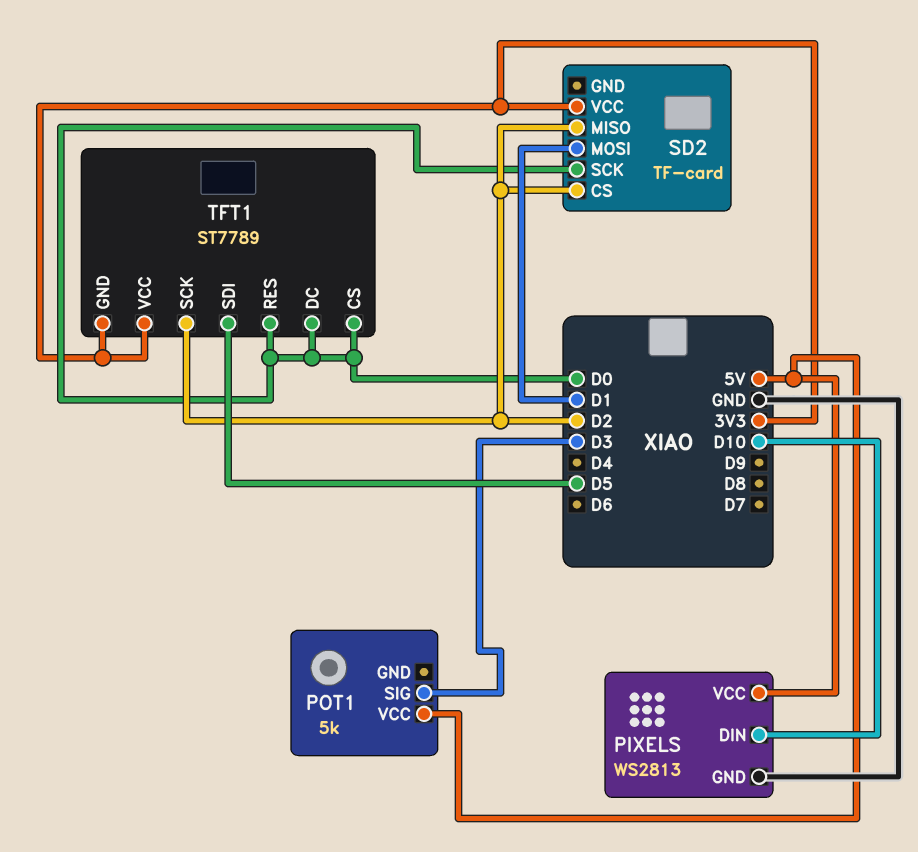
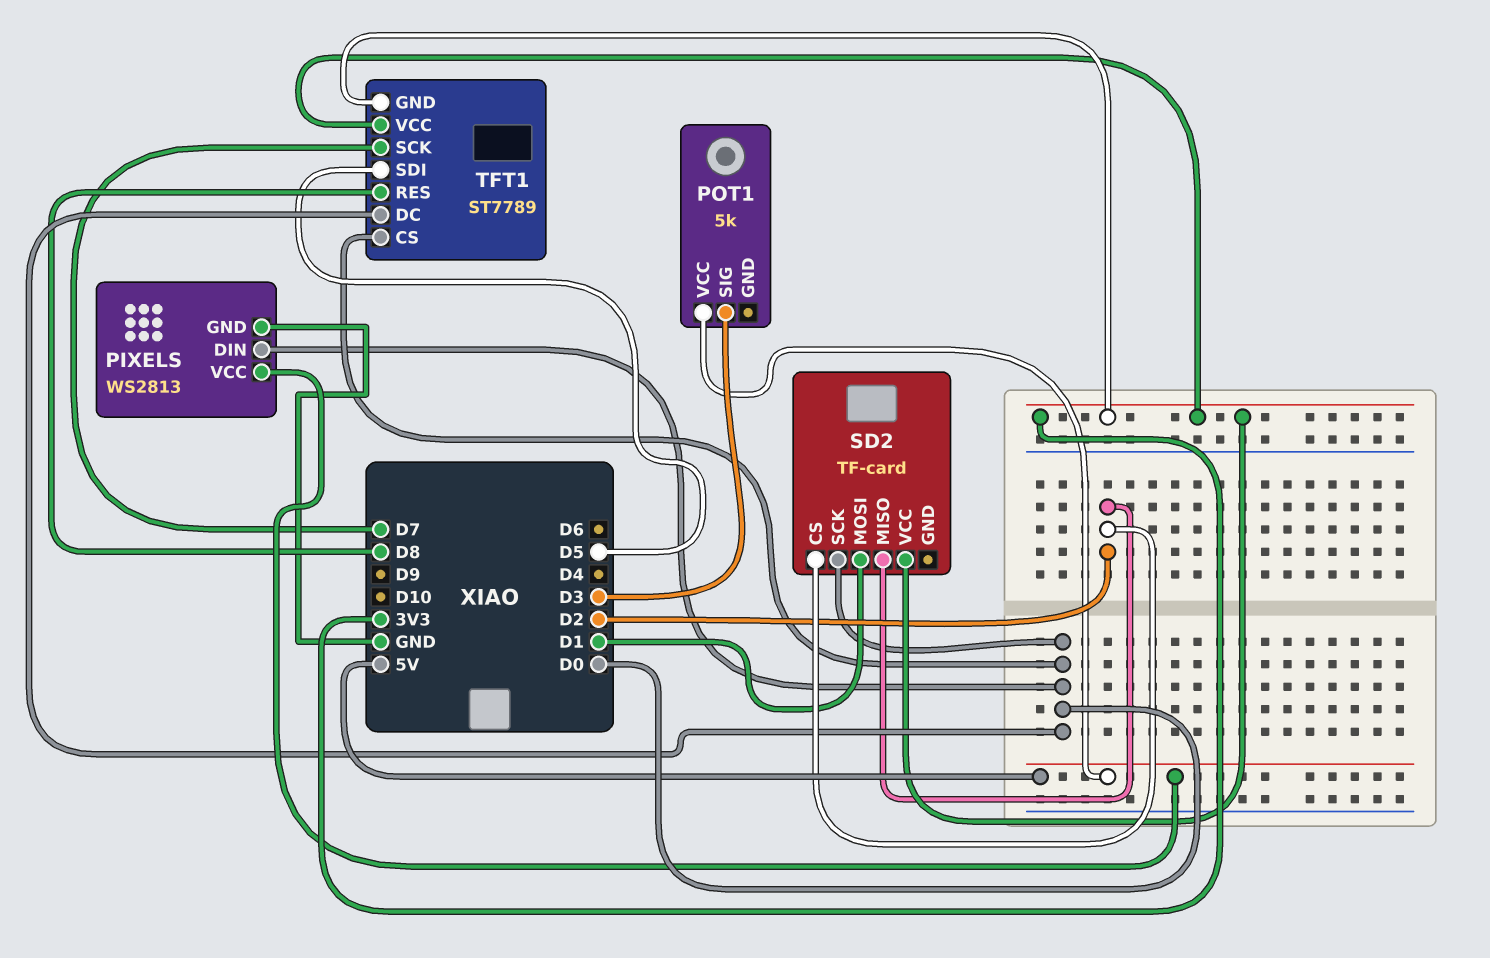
PIXELS pin DIN: D10 -> D0
TFT1 pin RES: D0 -> D8
TFT1 pin SCK: D2 -> D7

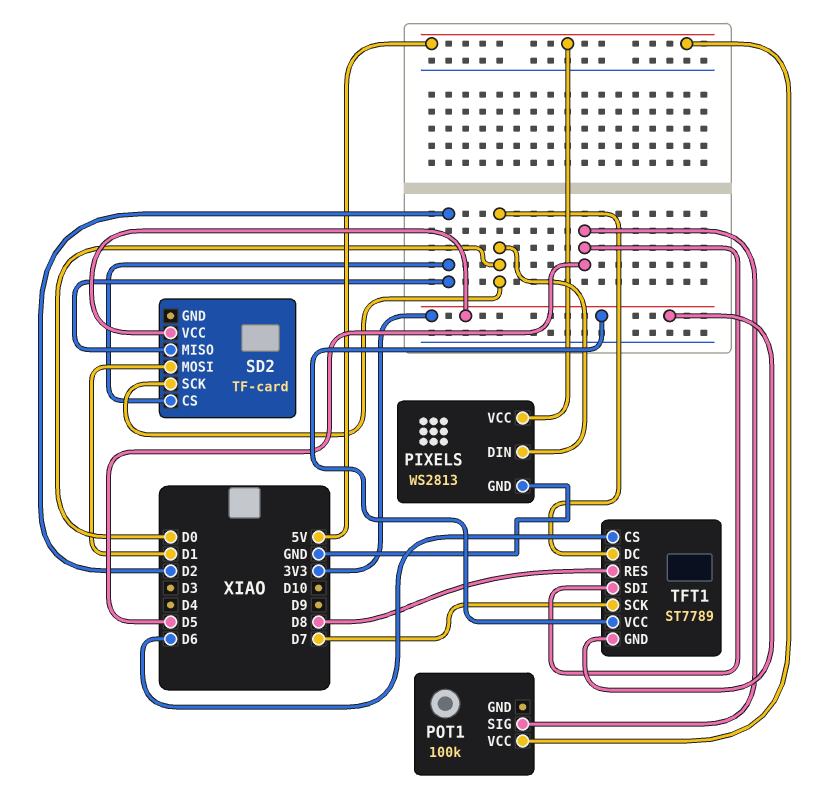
POT1: 5k -> 100k
POT1 pin SIG: D3 -> D5
TFT1 pin CS: D0 -> D6

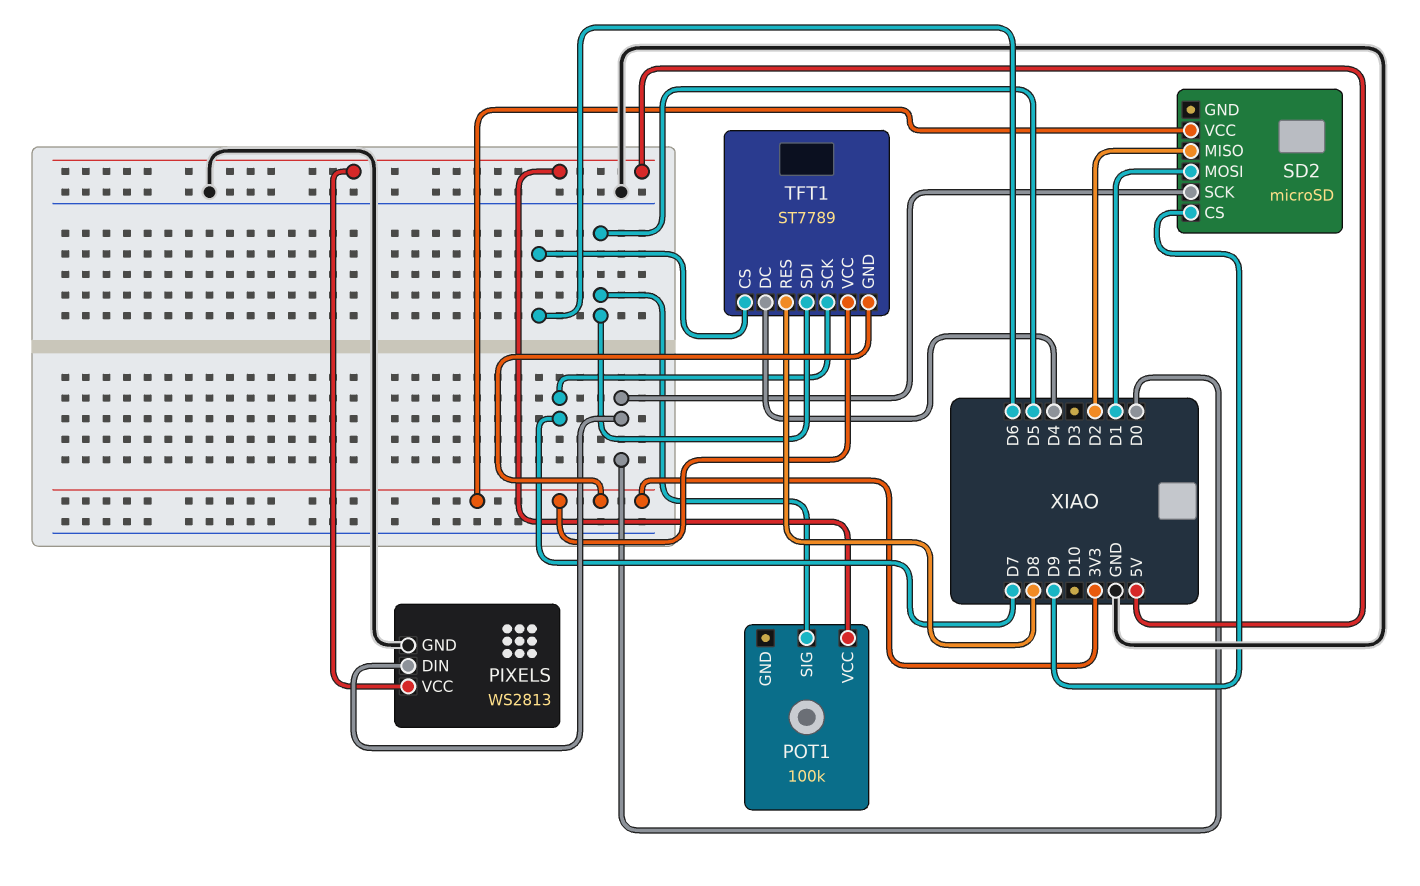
SD2: TF-card -> microSD
SD2 pin CS: D2 -> D9
TFT1 pin DC: D0 -> D4

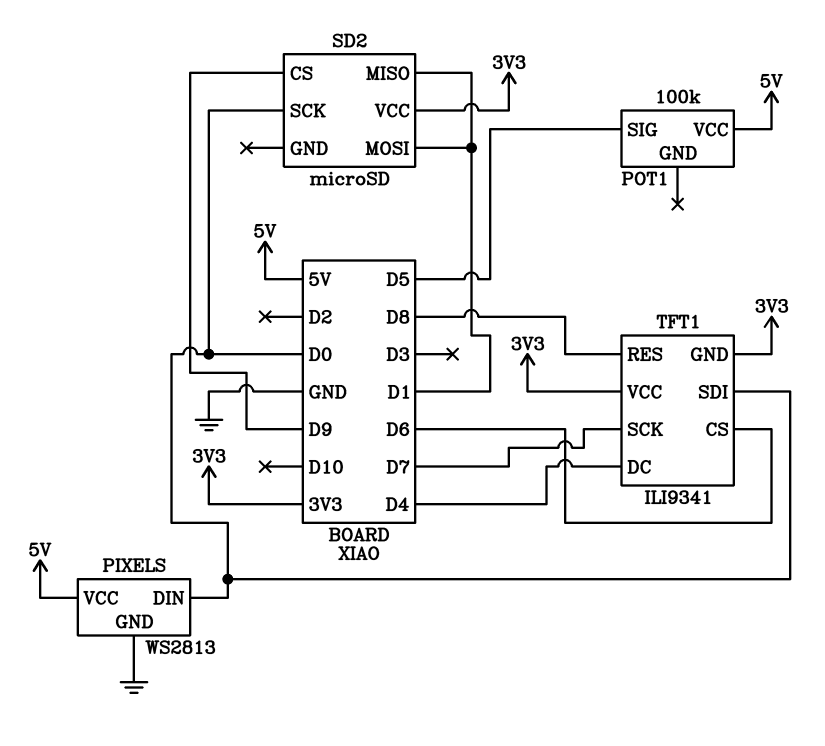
SD2 pin MISO: D2 -> D1
TFT1: ST7789 -> ILI9341
TFT1 pin SDI: D5 -> D0

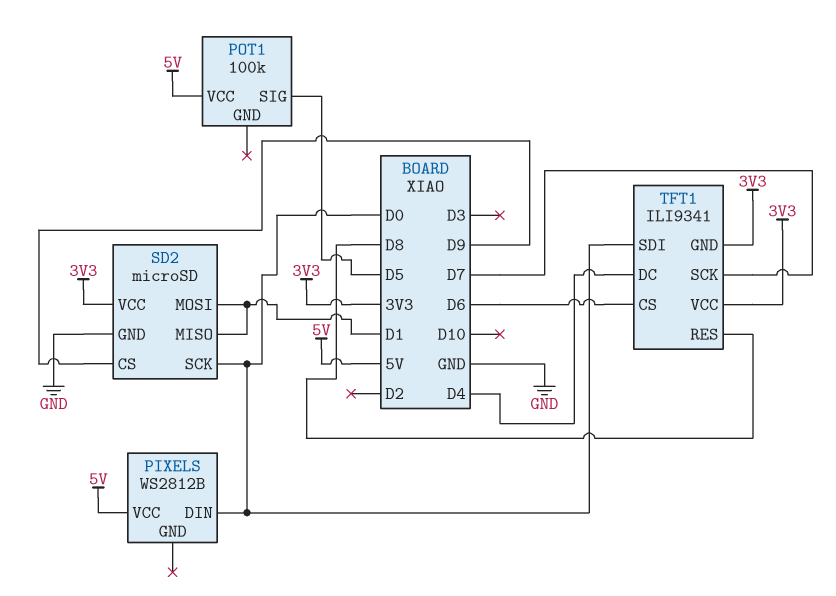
PIXELS: WS2813 -> WS2812B
PIXELS pin GND: GND -> none
SD2 pin GND: none -> GND

